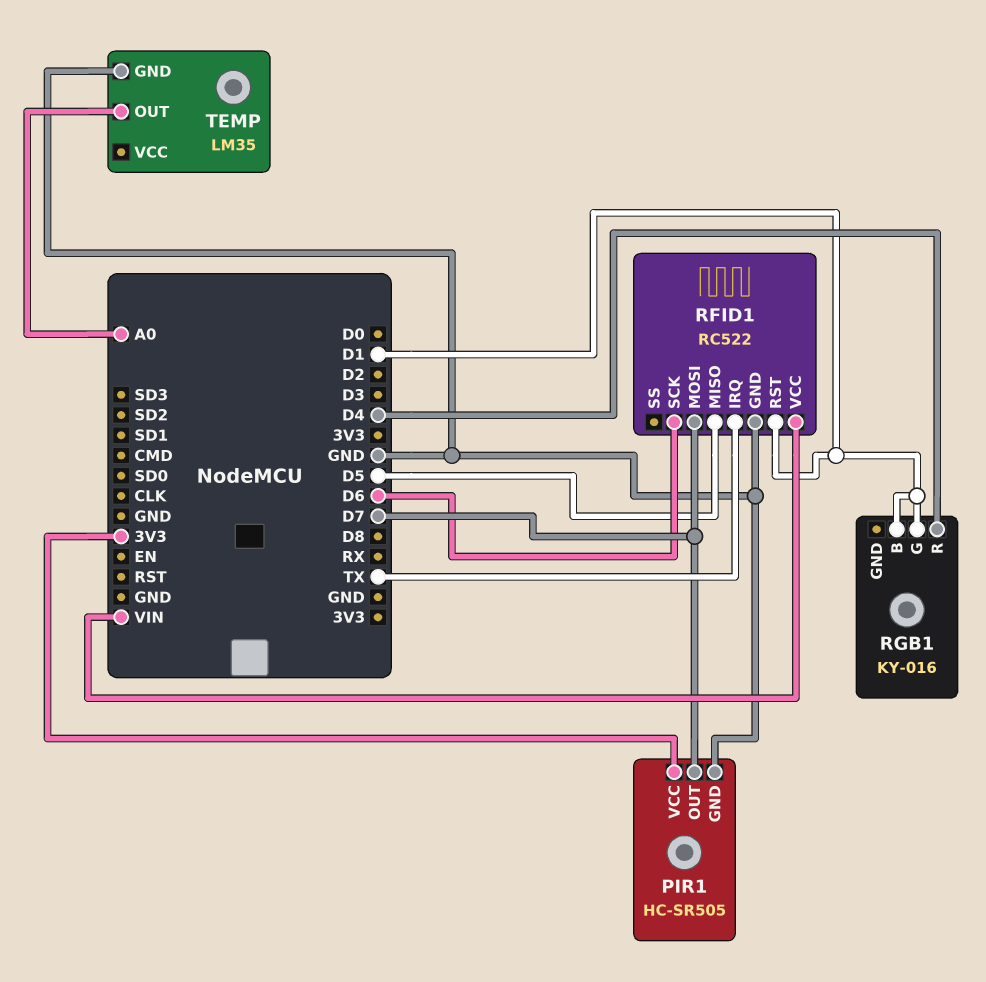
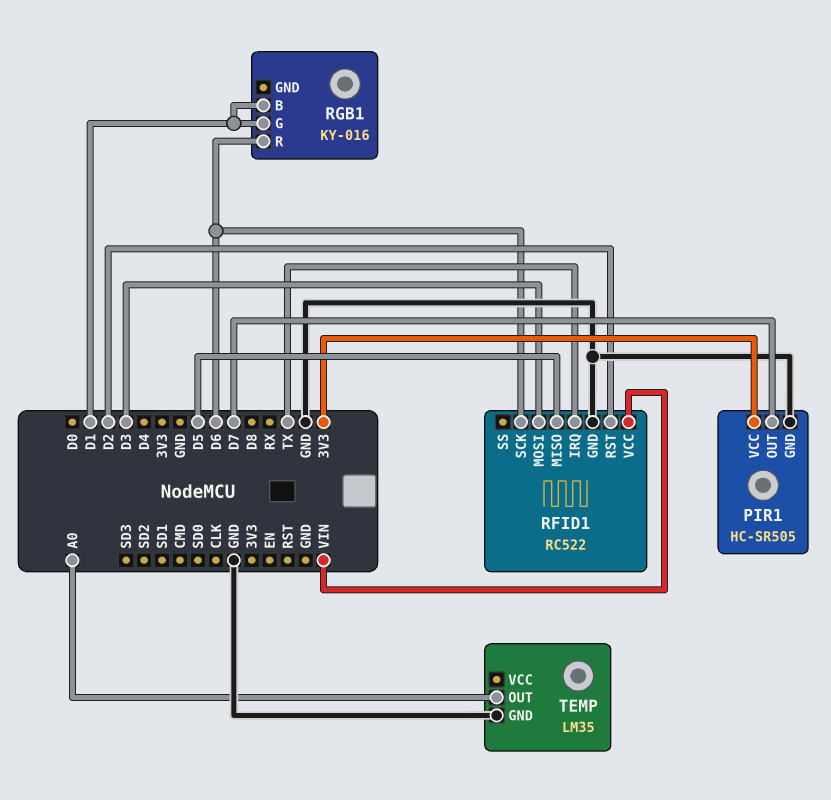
RFID1 pin MOSI: D7 -> D3
RFID1 pin RST: D1 -> D2
RGB1 pin R: D4 -> D6

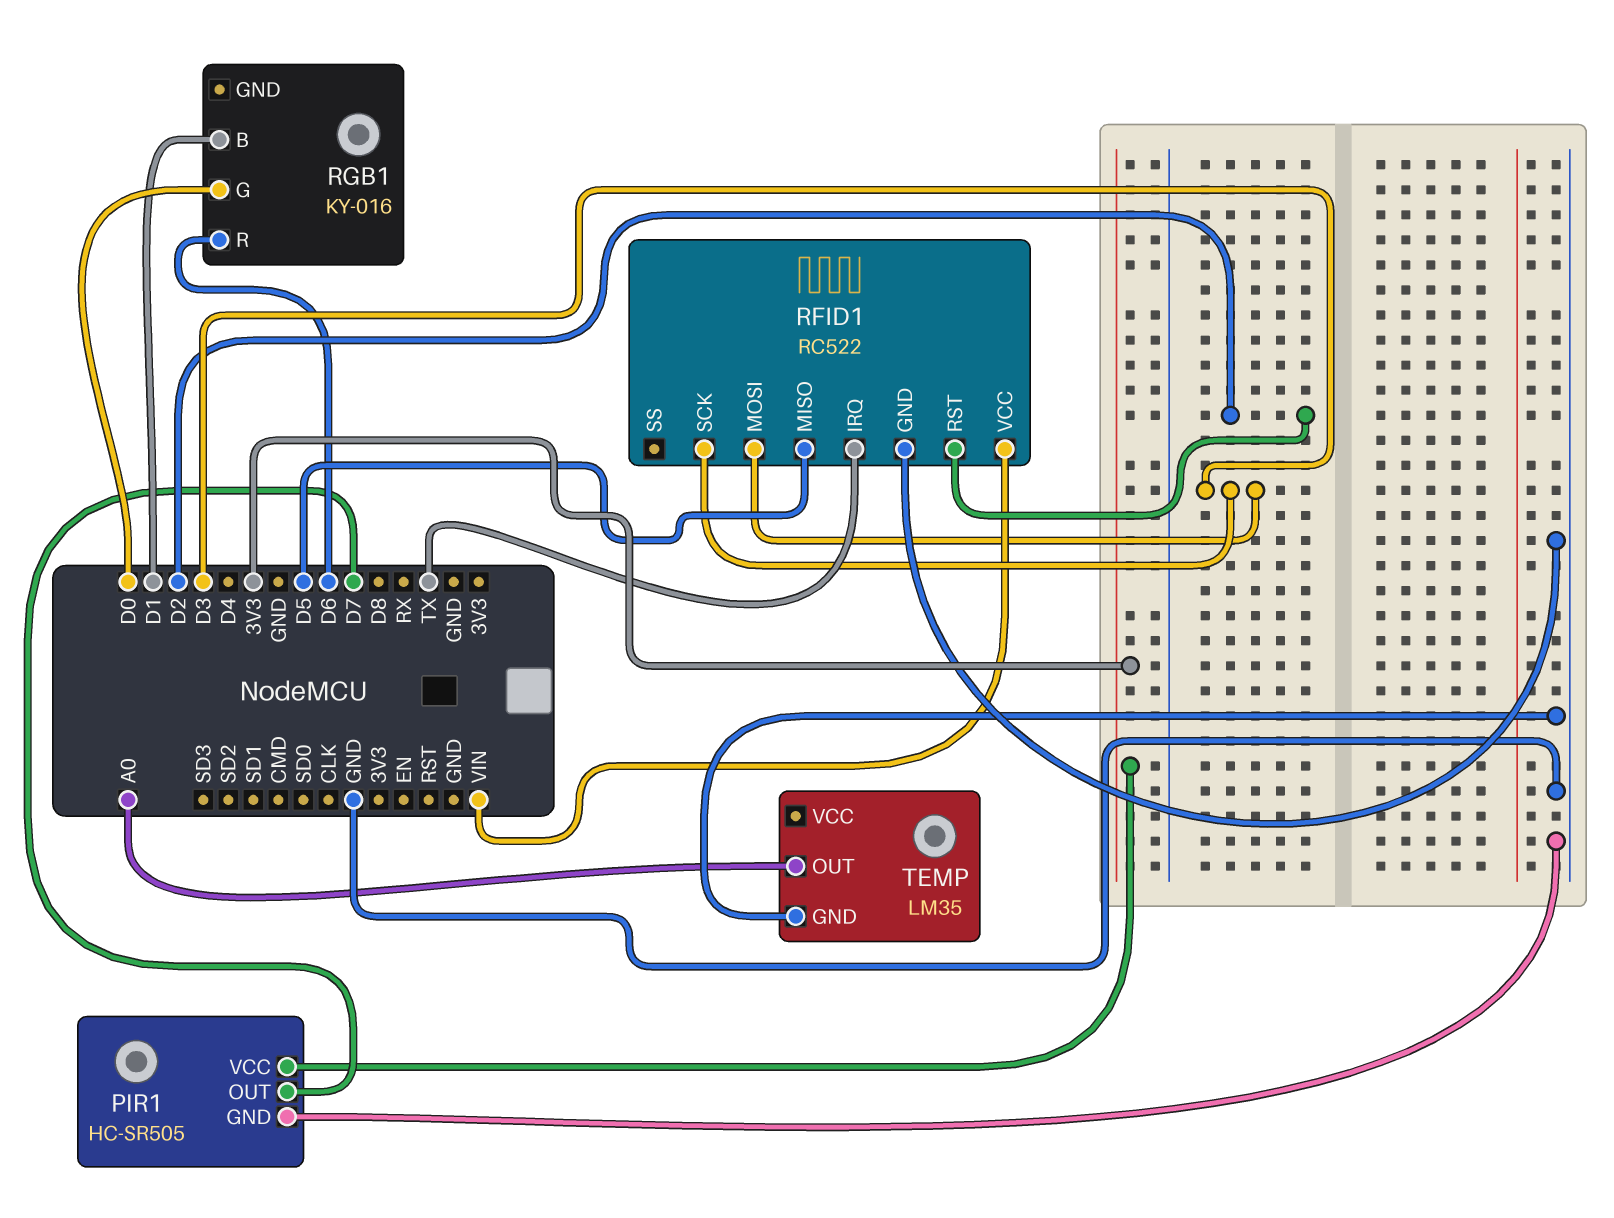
RFID1 pin SCK: D6 -> D3
RGB1 pin G: D1 -> D0

